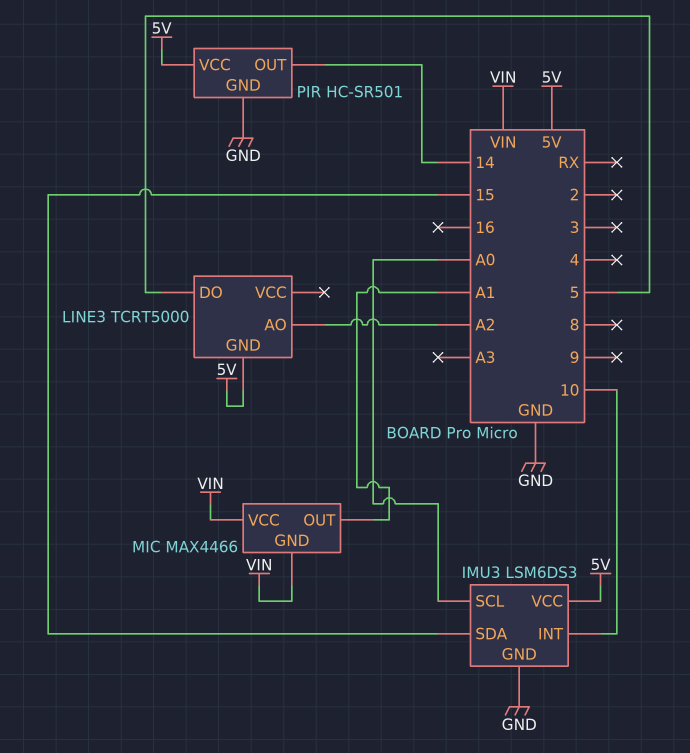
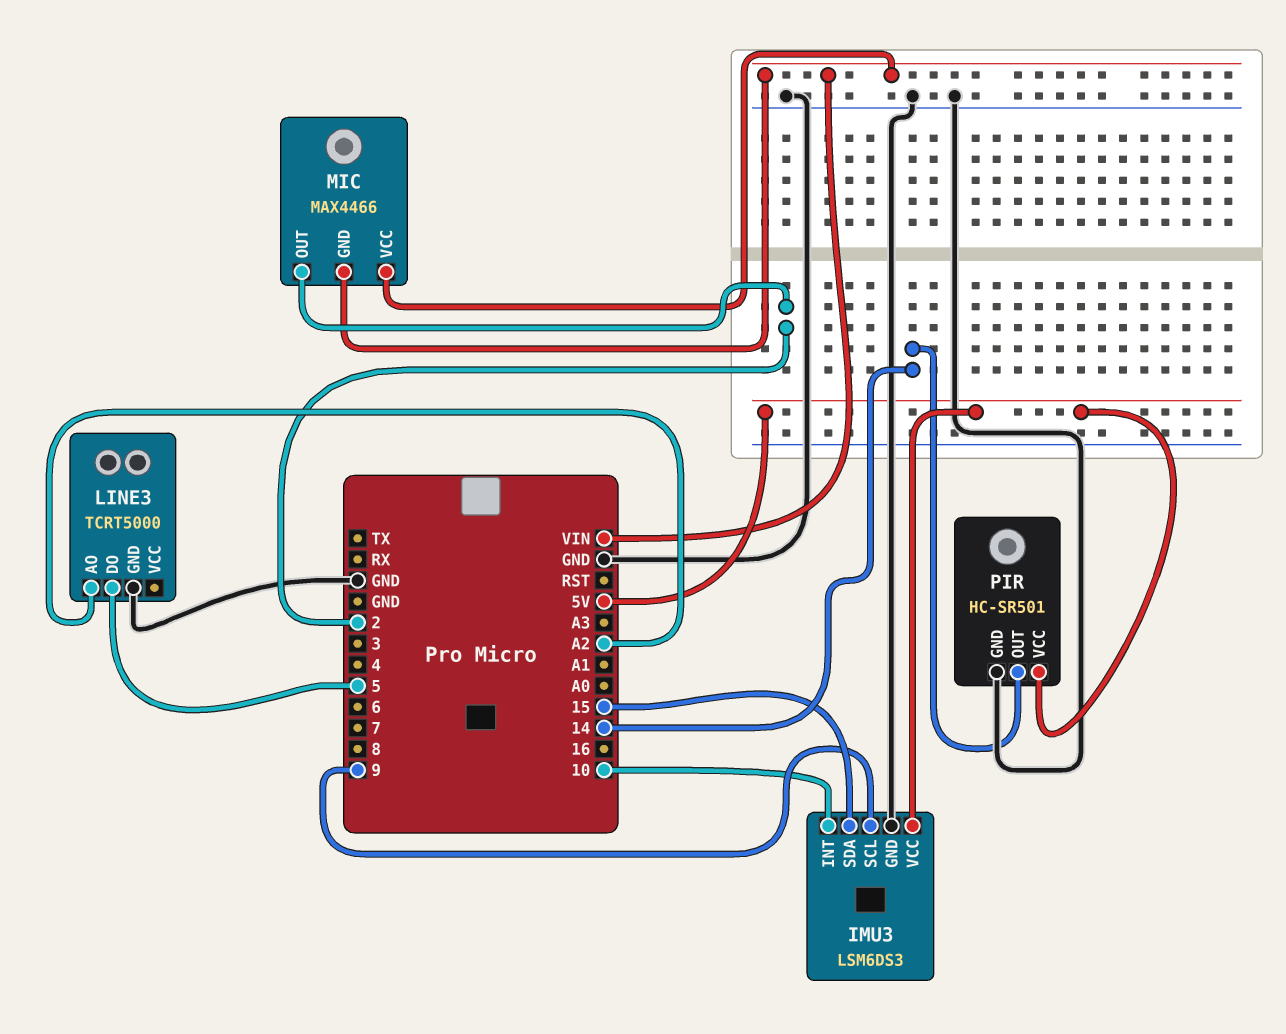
IMU3 pin SCL: A0 -> 9
LINE3 pin GND: 5V -> GND
MIC pin OUT: A1 -> 2

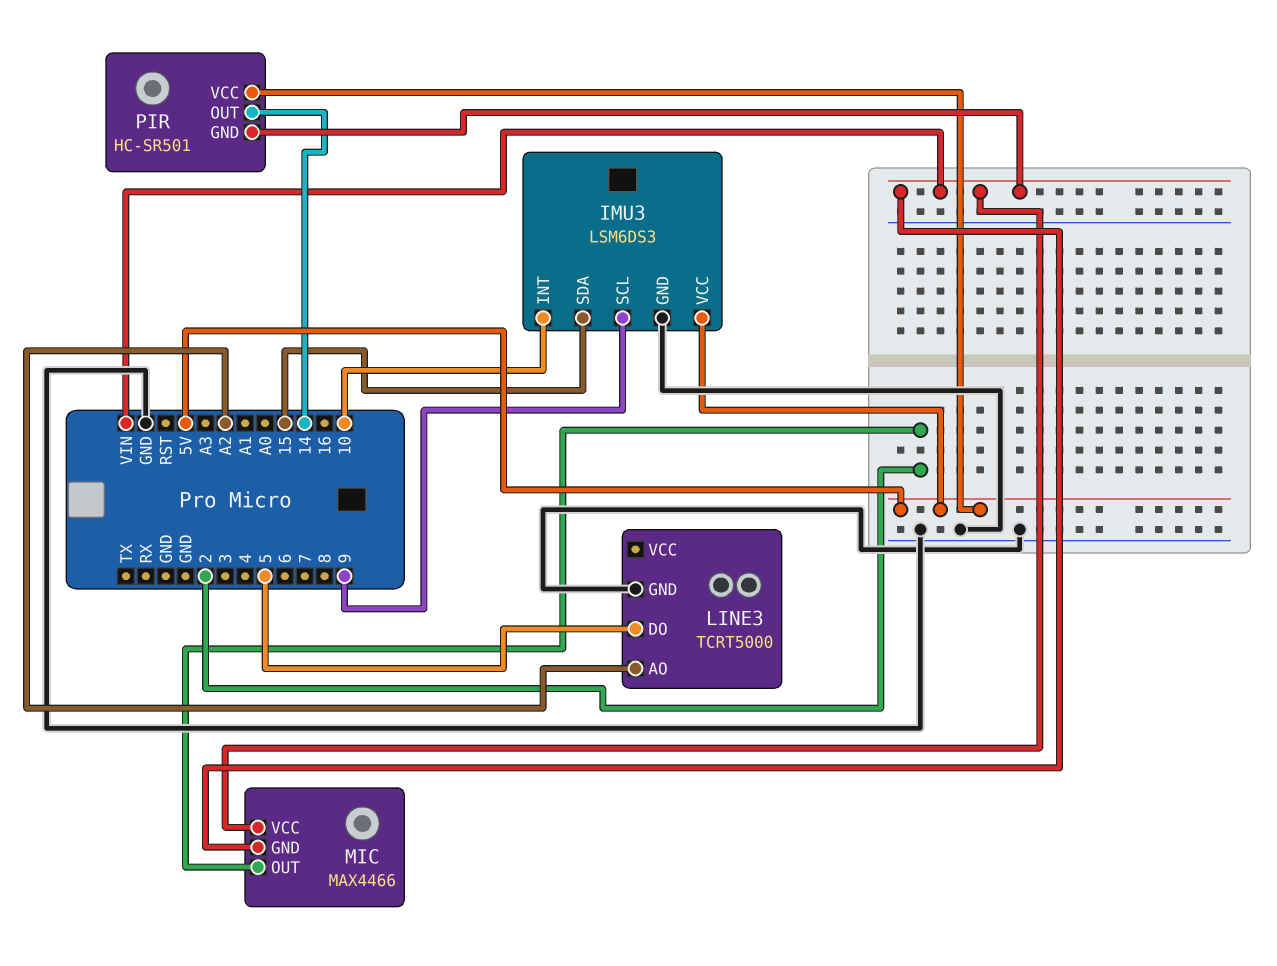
PIR pin GND: GND -> VIN

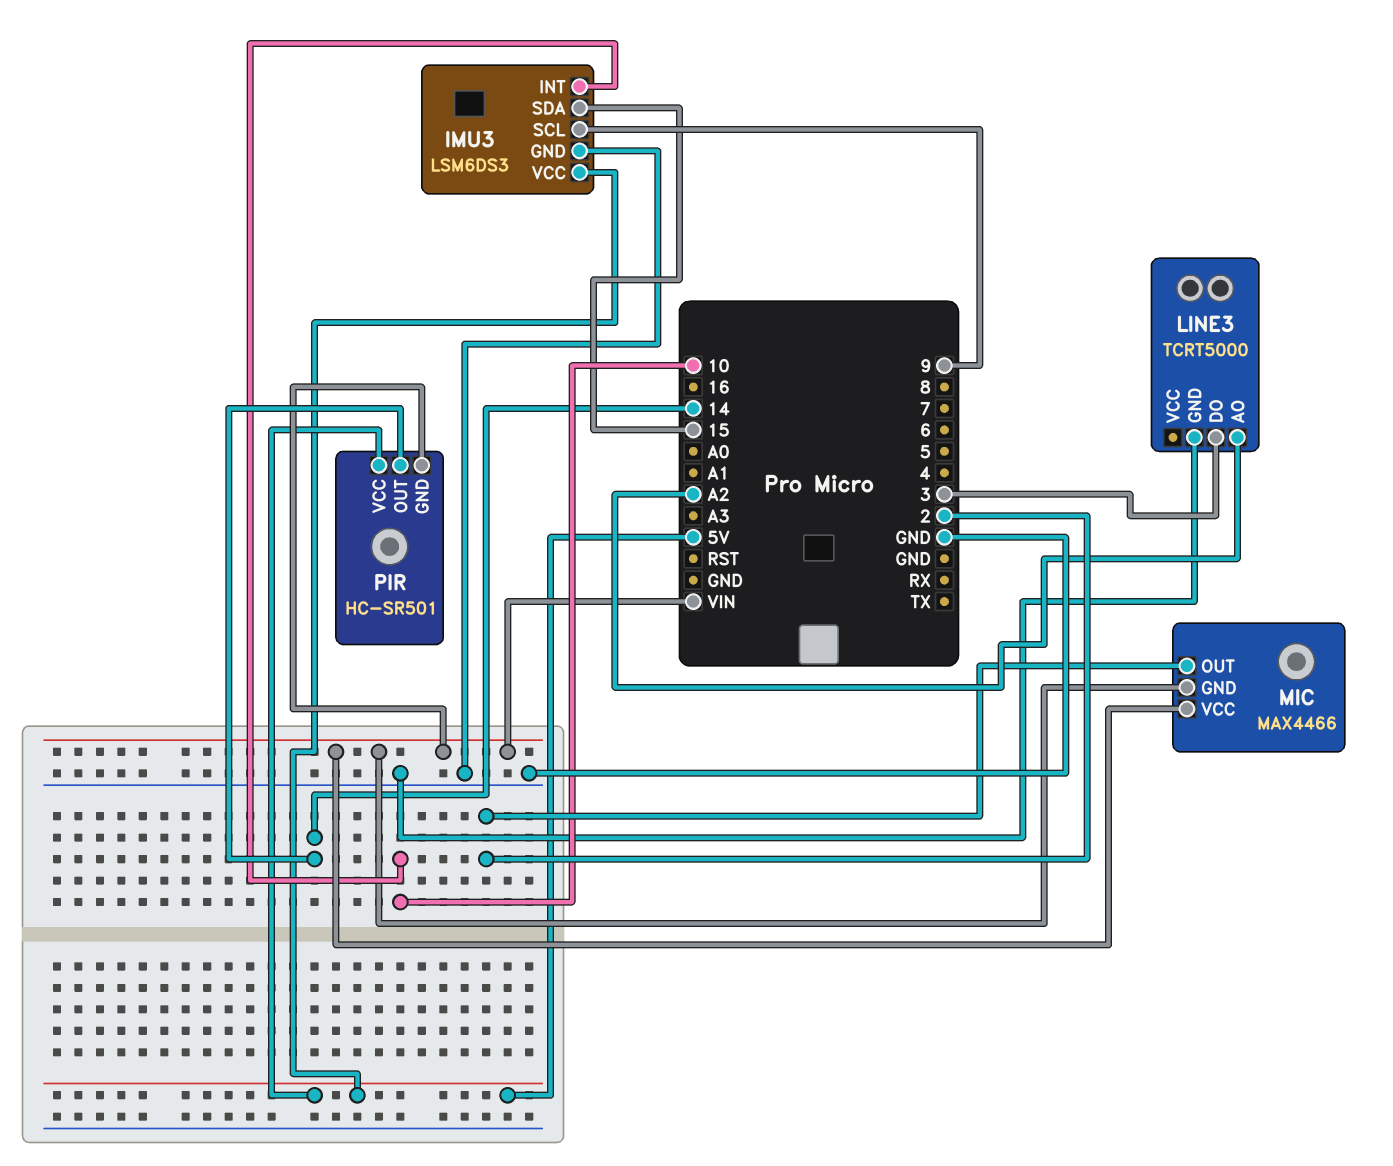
LINE3 pin DO: 5 -> 3

